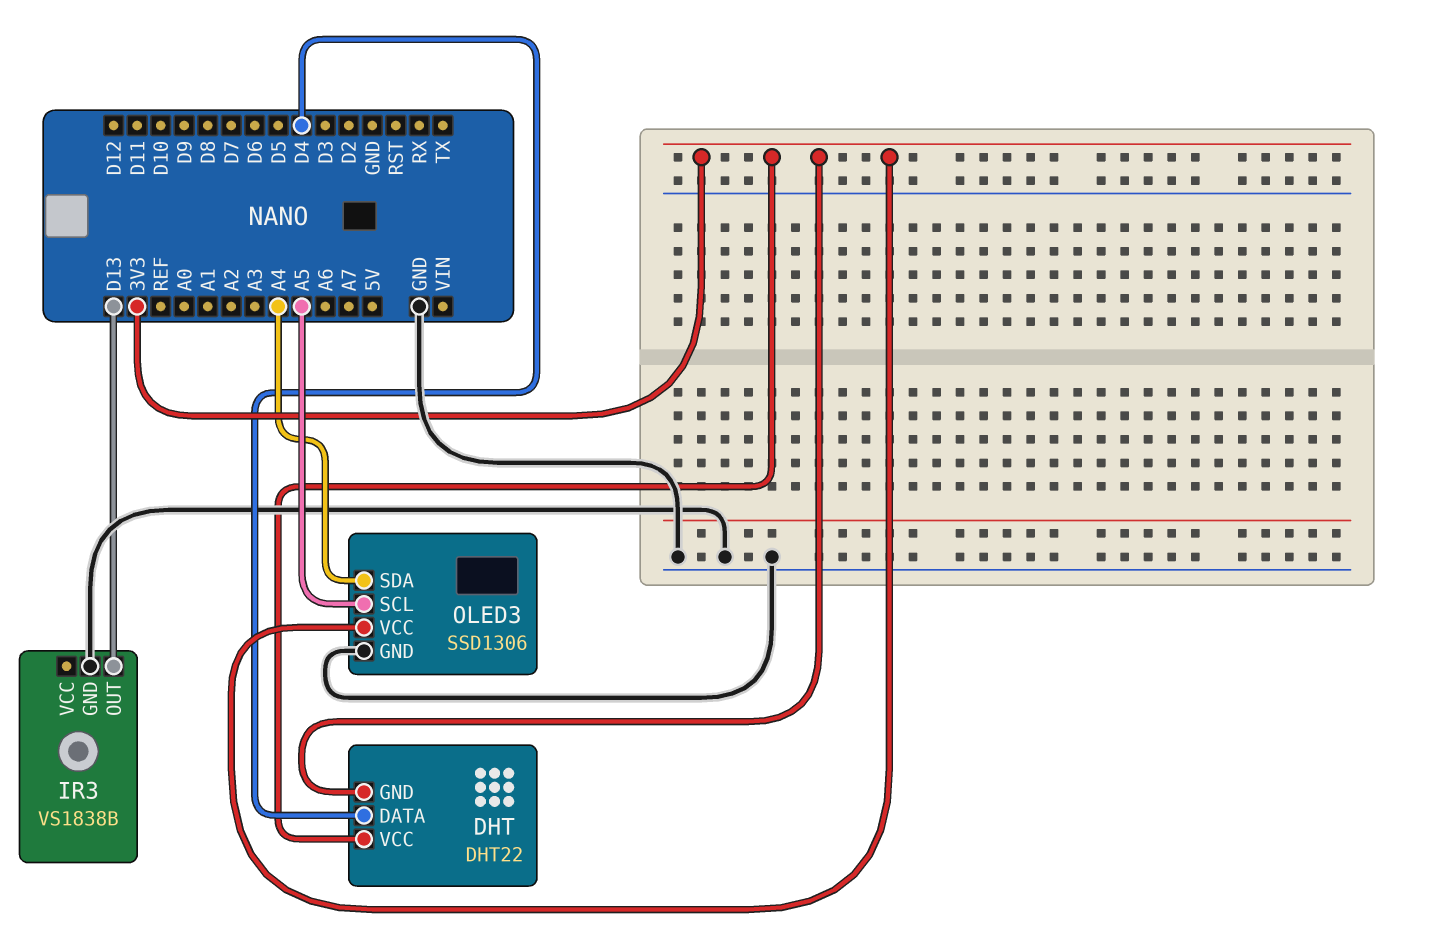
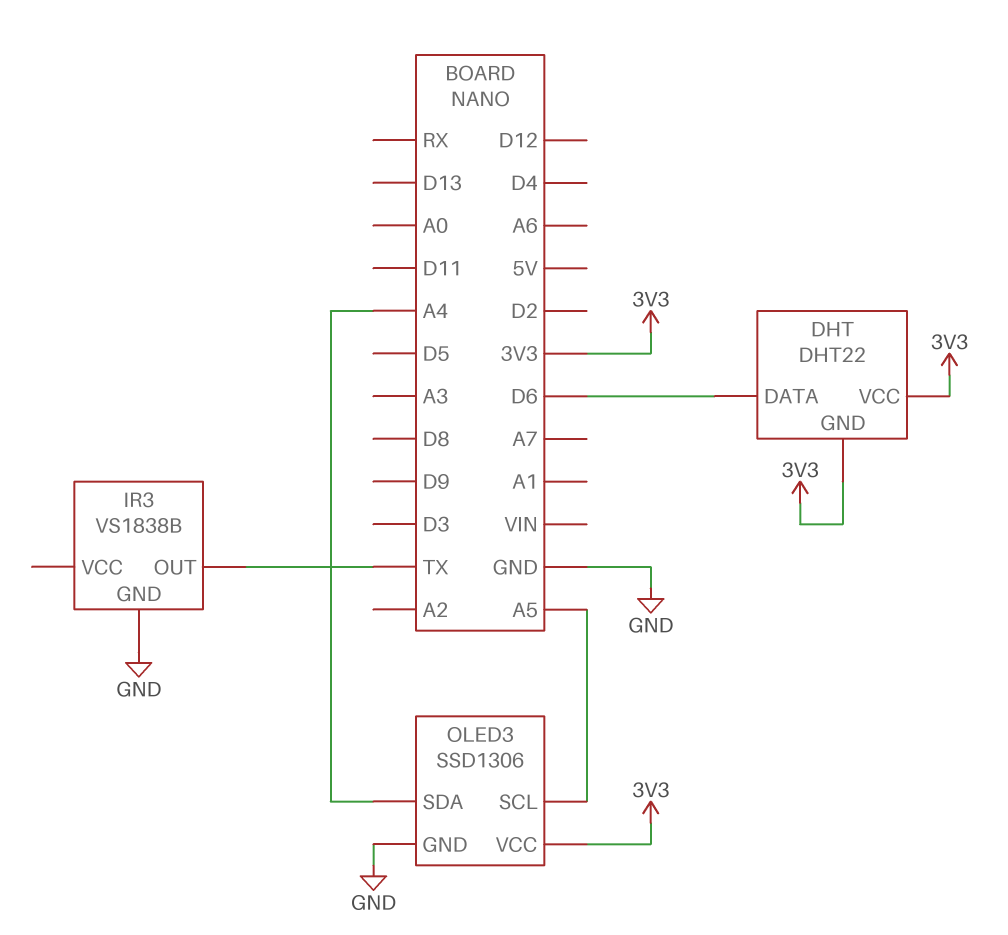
DHT pin DATA: D4 -> D6
IR3 pin OUT: D13 -> TX

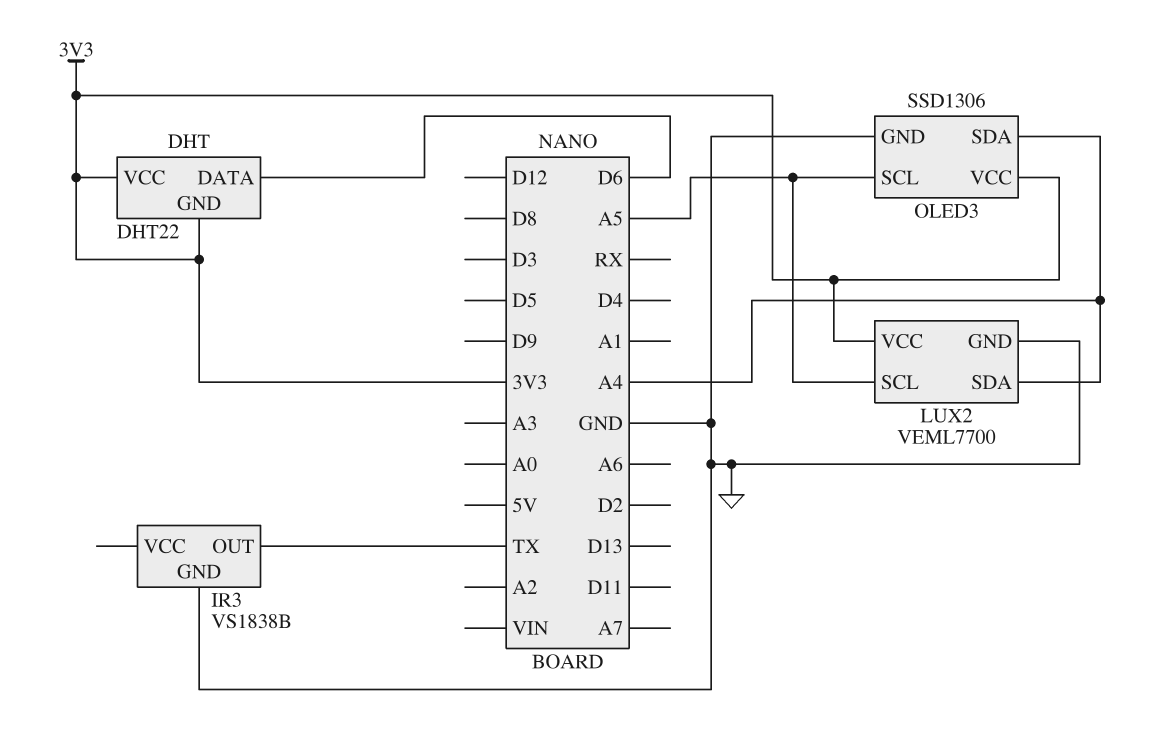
LUX2: none -> VEML7700
LUX2 pin GND: none -> GND
LUX2 pin SCL: none -> A5
LUX2 pin SDA: none -> A4
LUX2 pin VCC: none -> 3V3

